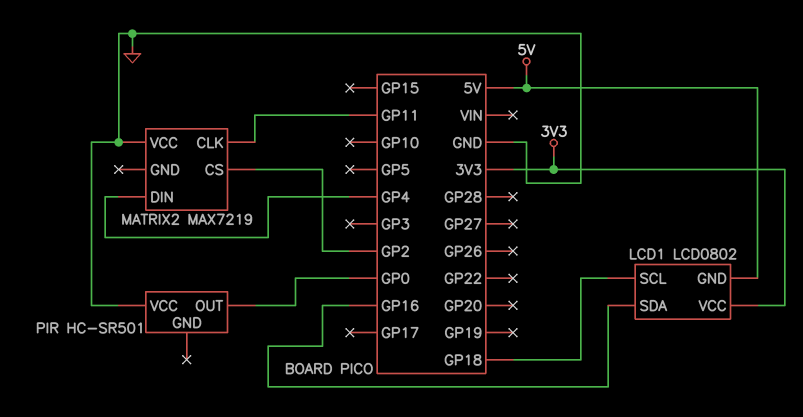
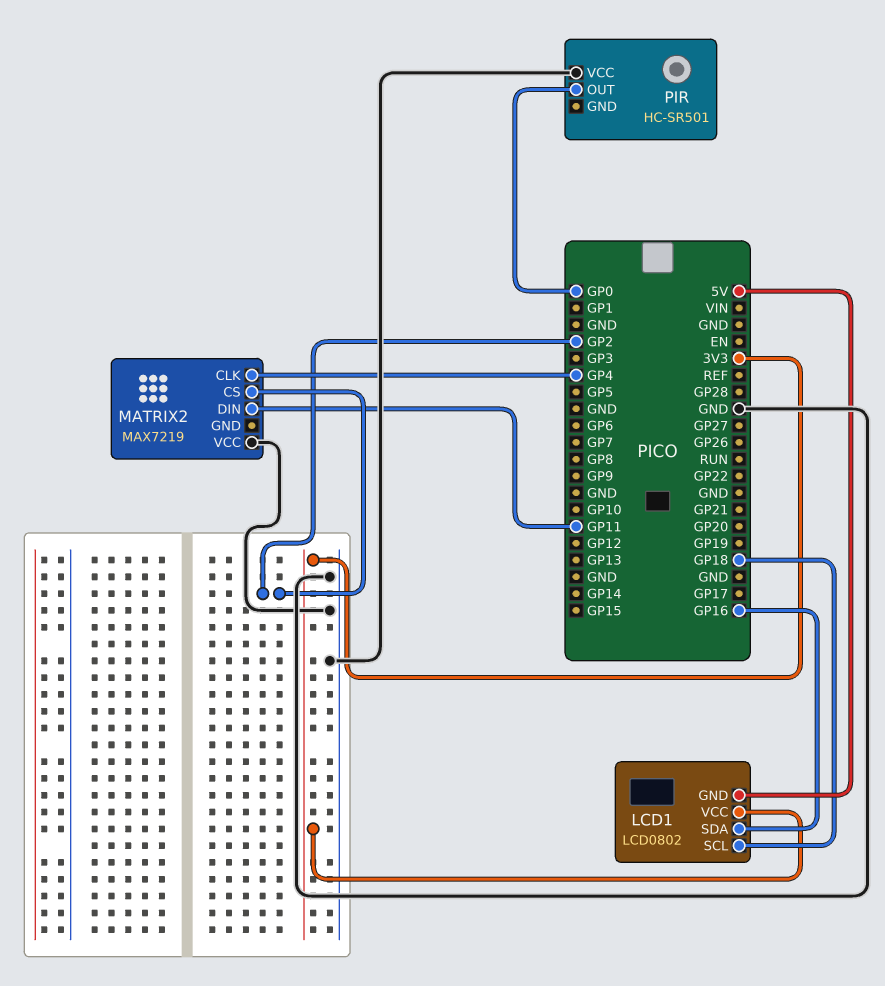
MATRIX2 pin CLK: GP11 -> GP4
MATRIX2 pin DIN: GP4 -> GP11

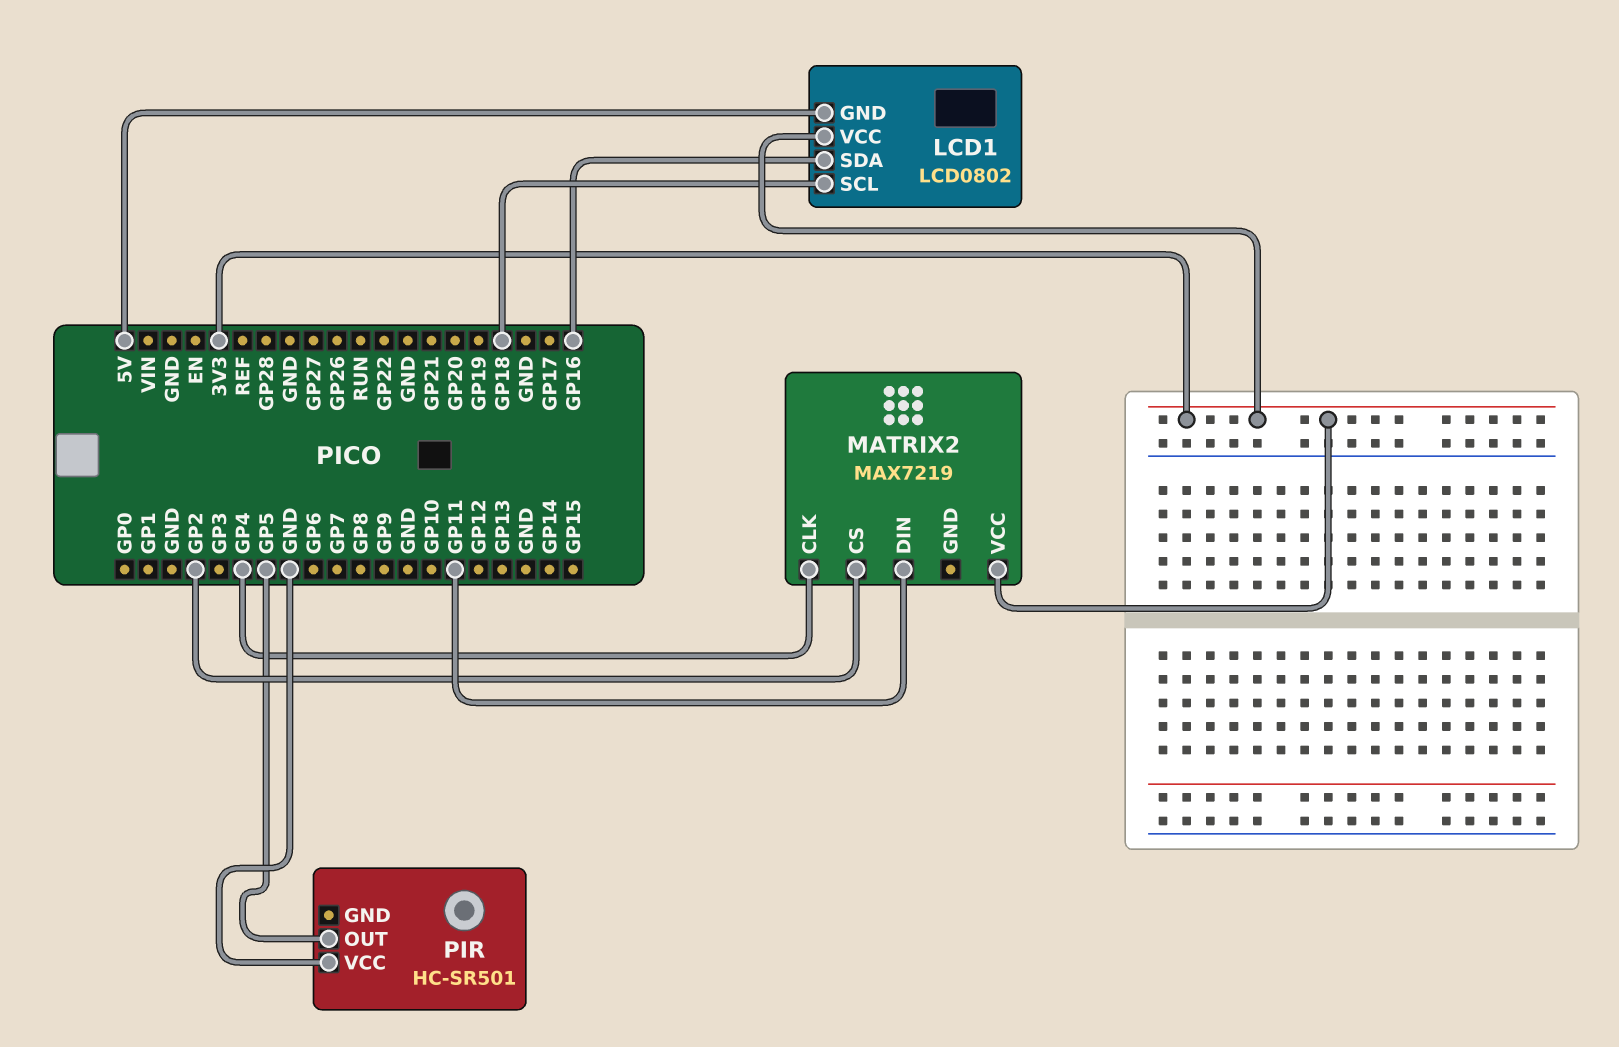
MATRIX2 pin VCC: GND -> 3V3
PIR pin OUT: GP0 -> GP5

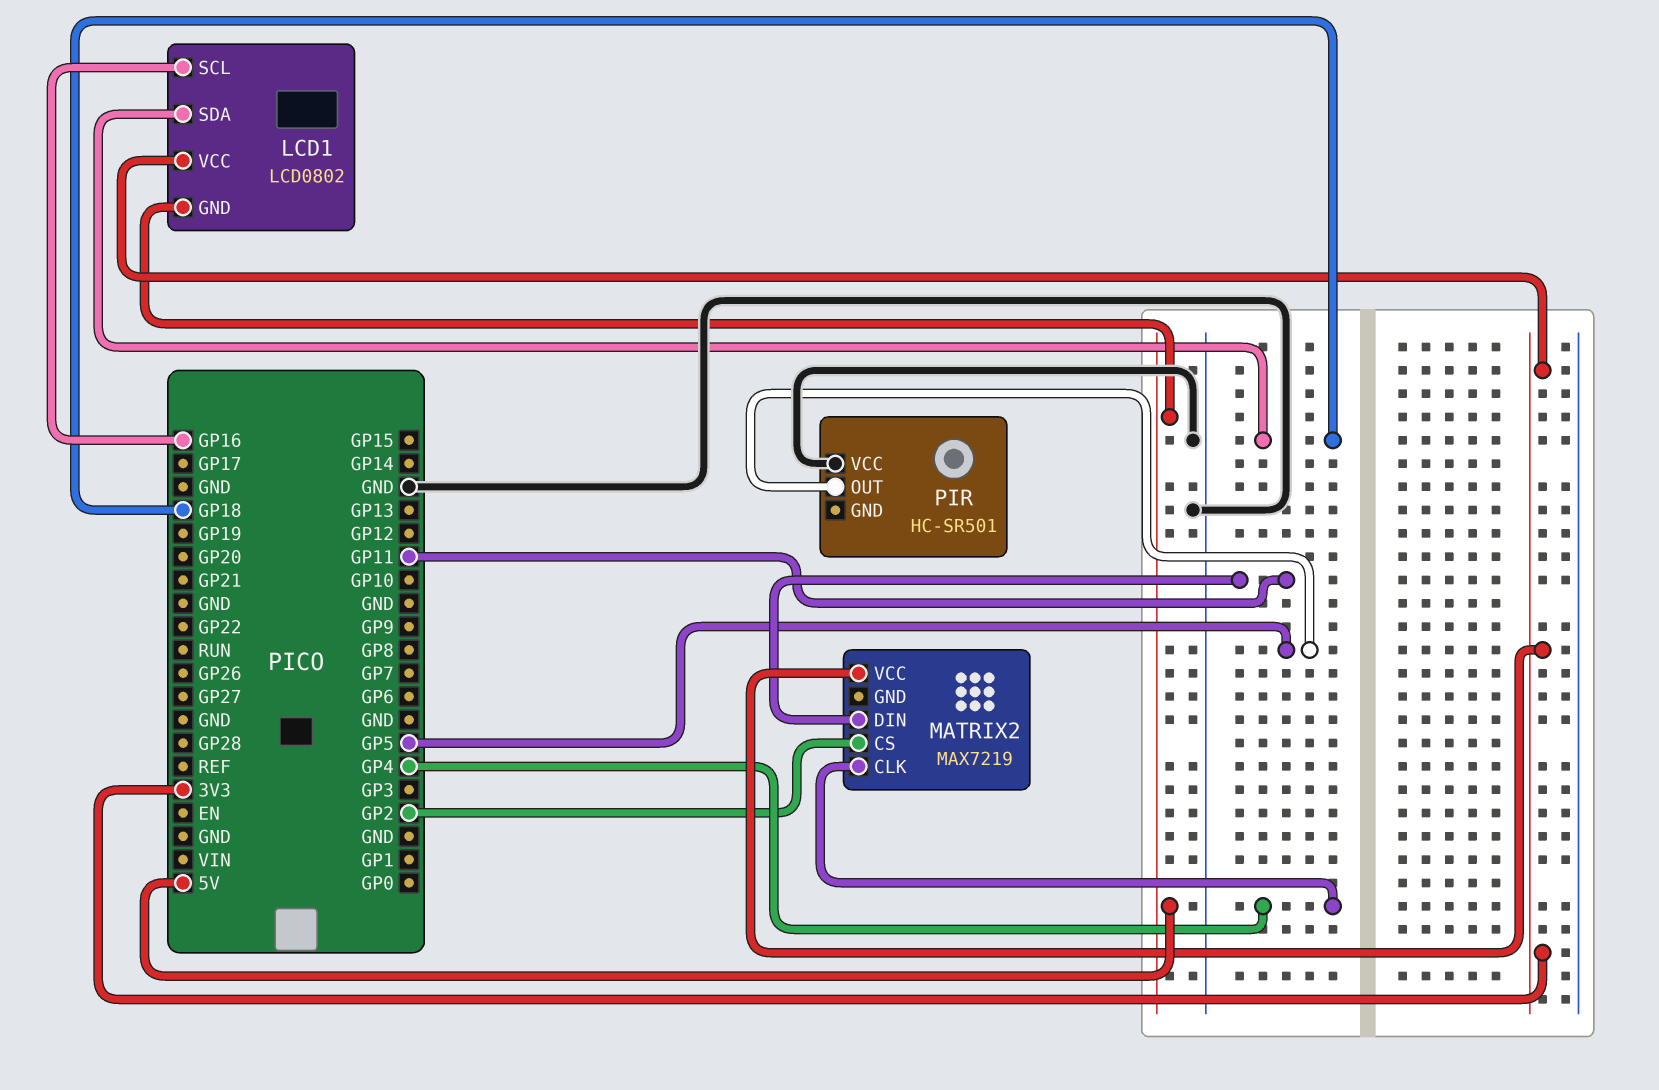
LCD1 pin SCL: GP18 -> GP16
LCD1 pin SDA: GP16 -> GP18

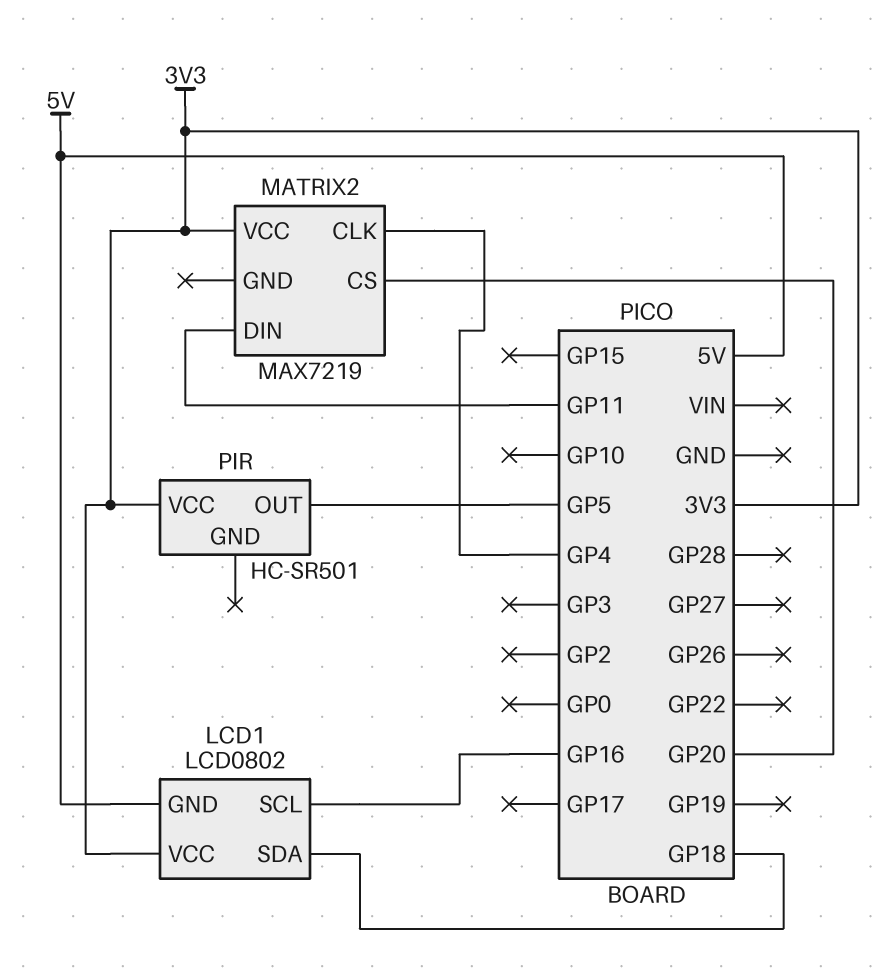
MATRIX2 pin CS: GP2 -> GP20
PIR pin VCC: GND -> 3V3

